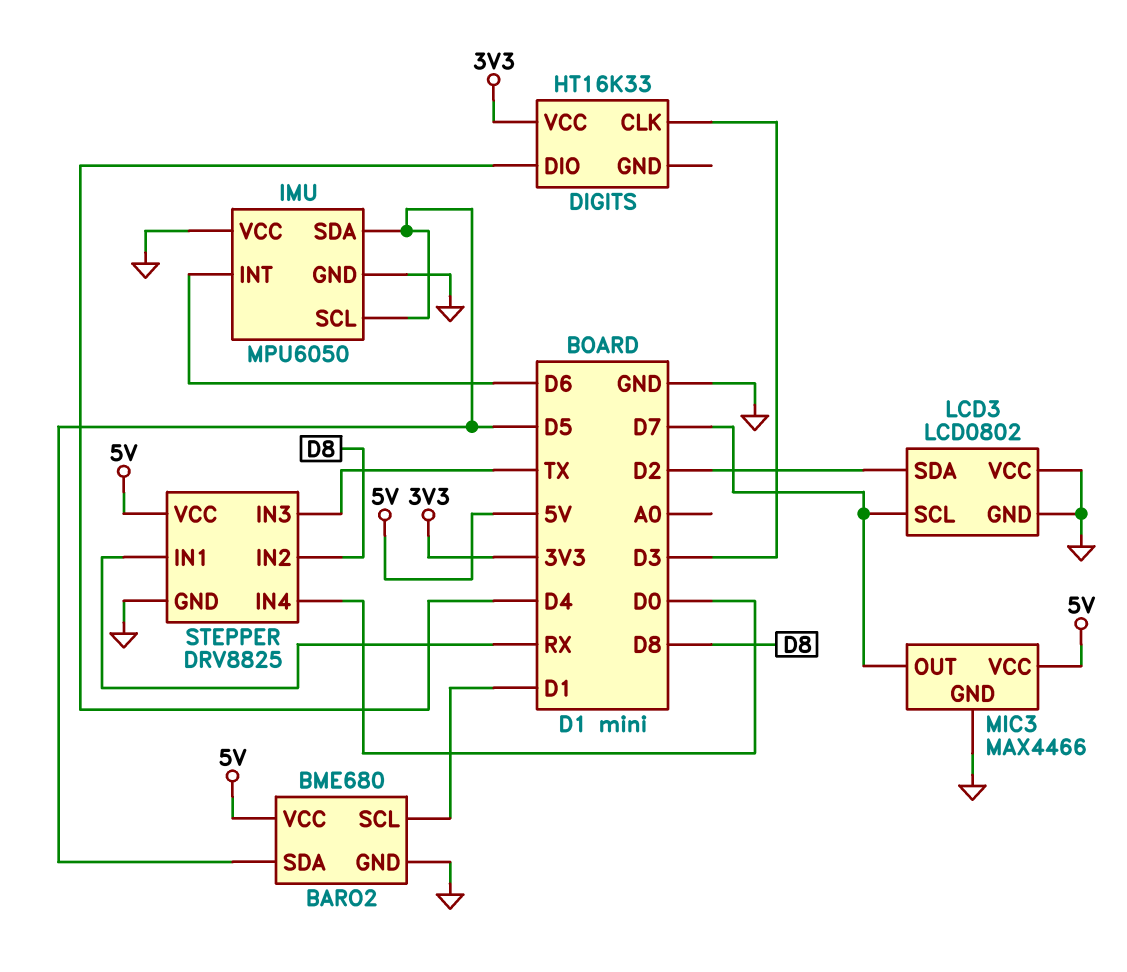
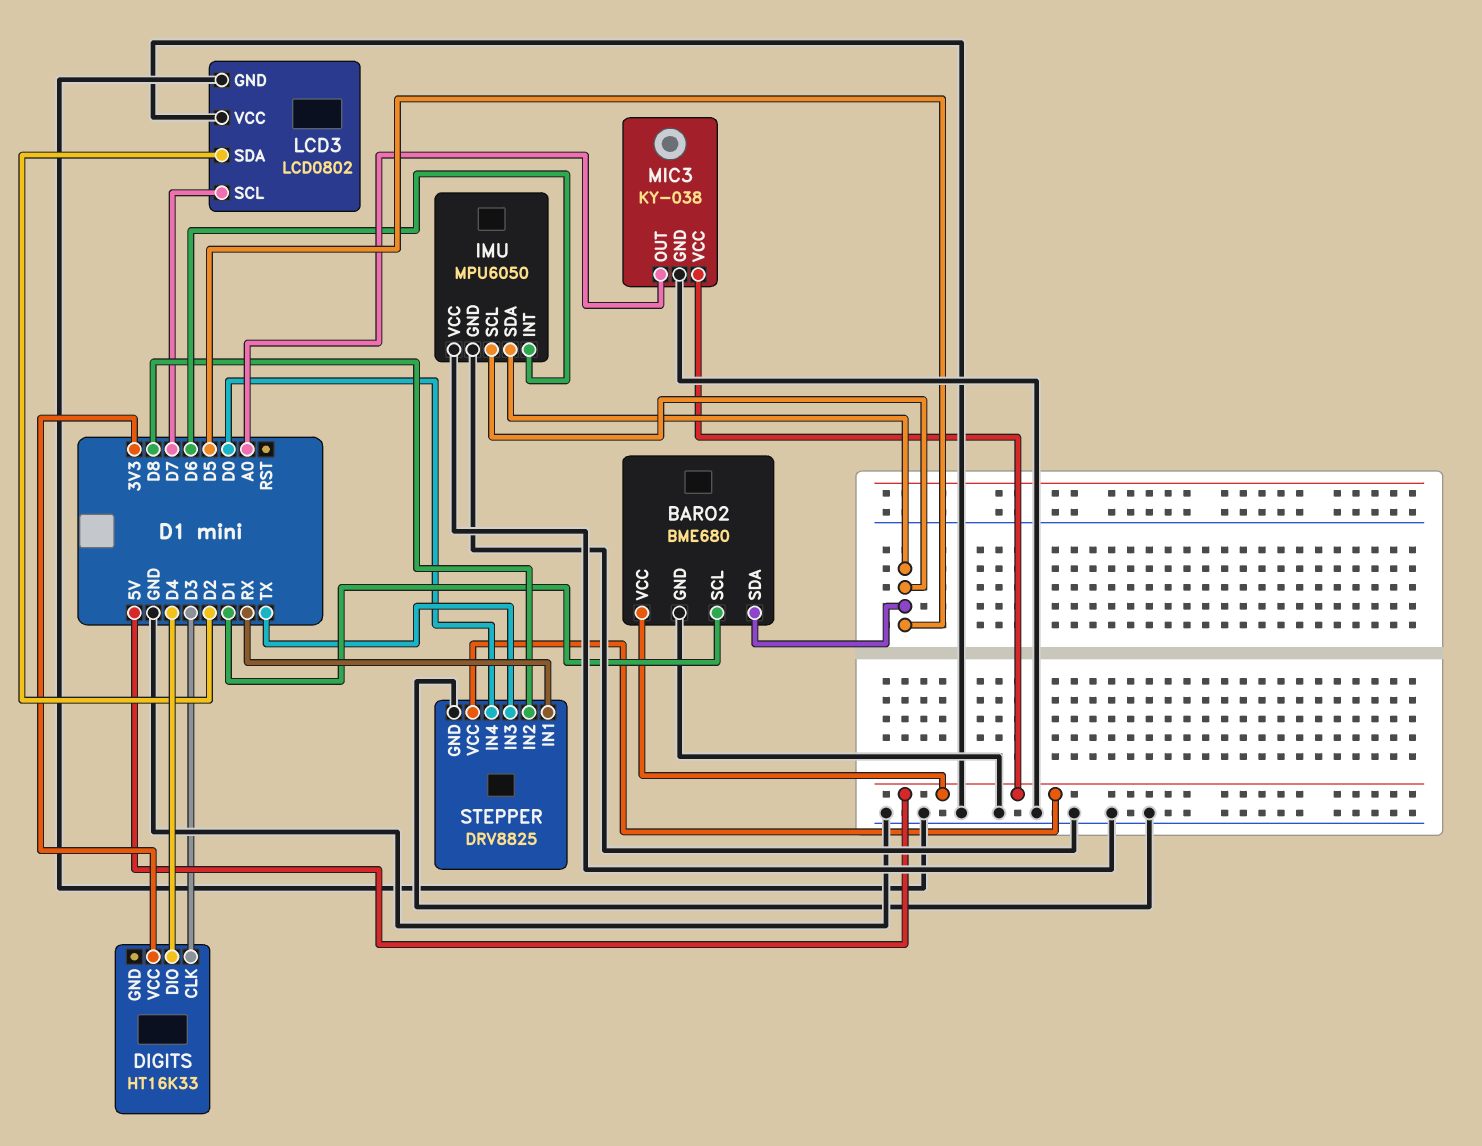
MIC3: MAX4466 -> KY-038
MIC3 pin OUT: D7 -> A0

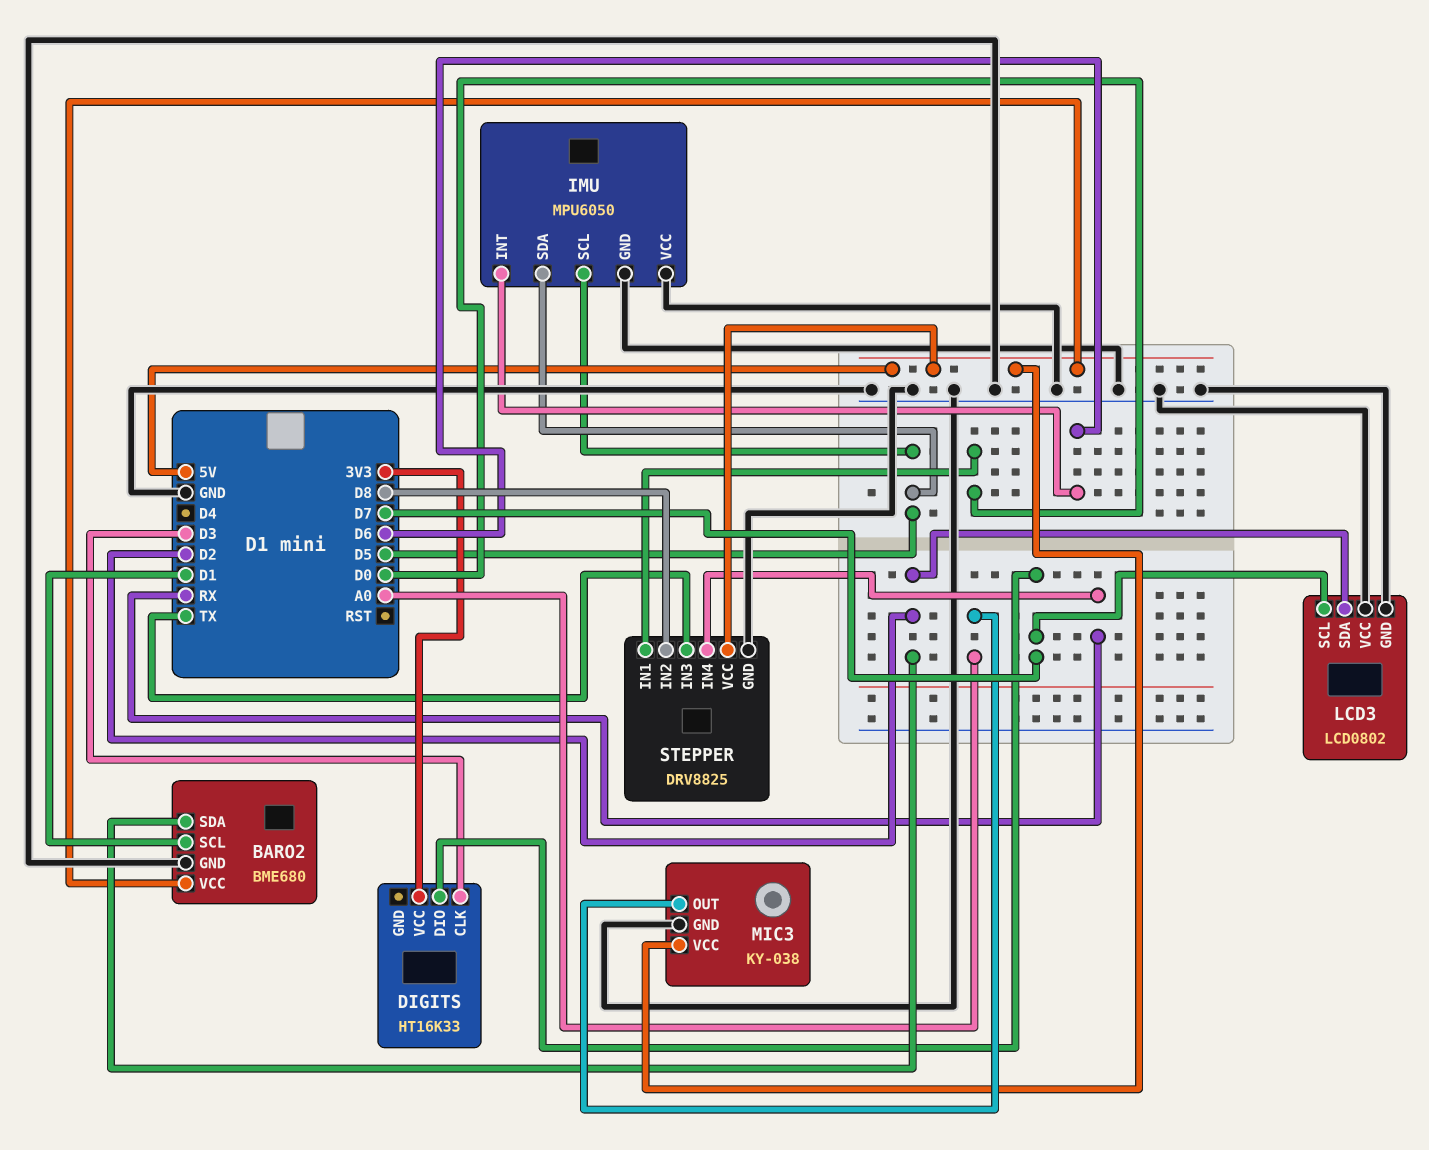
BARO2 pin SDA: D5 -> D2
DIGITS pin DIO: D4 -> D7
STEPPER pin IN1: RX -> D0
STEPPER pin IN4: D0 -> RX

